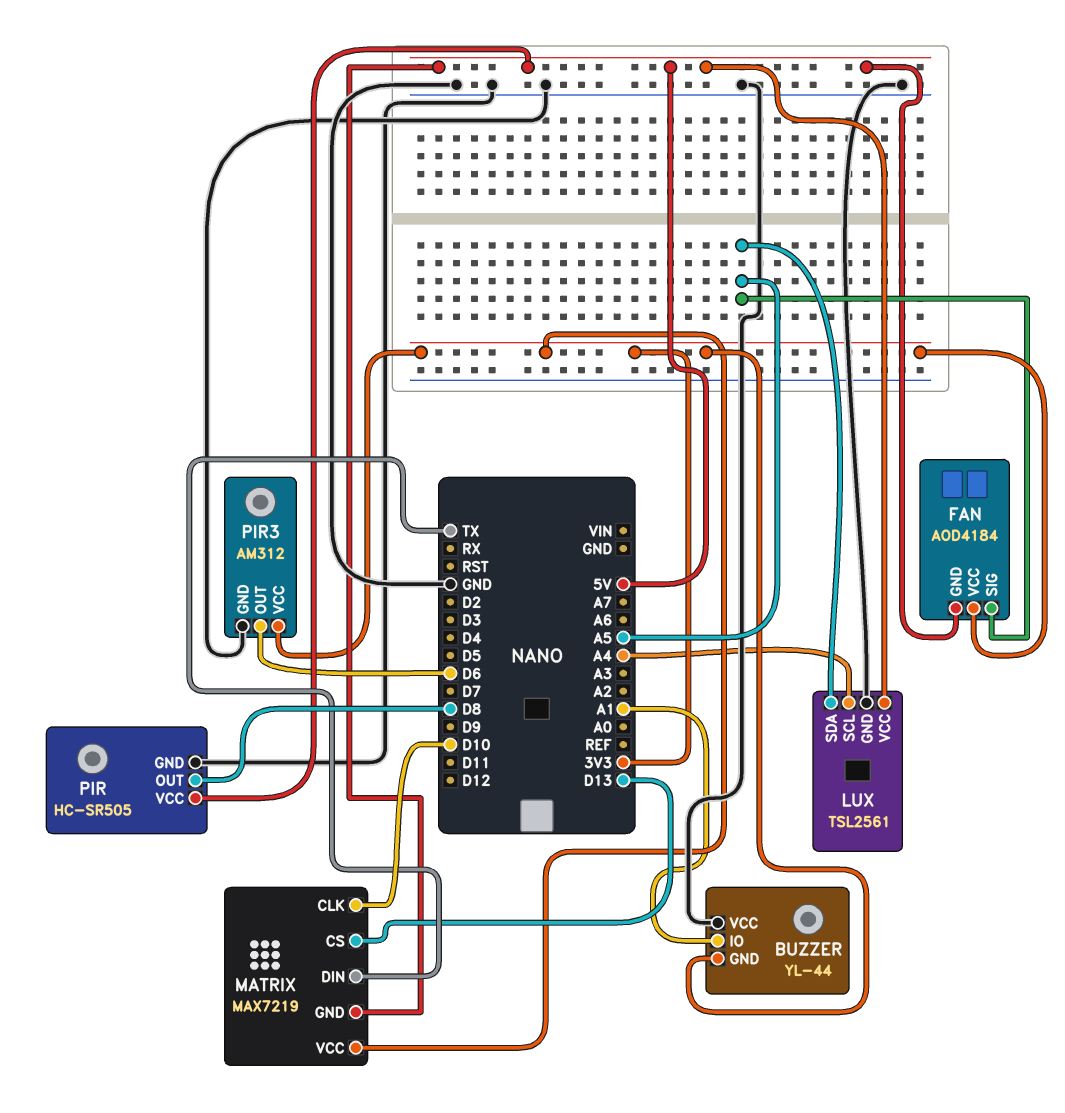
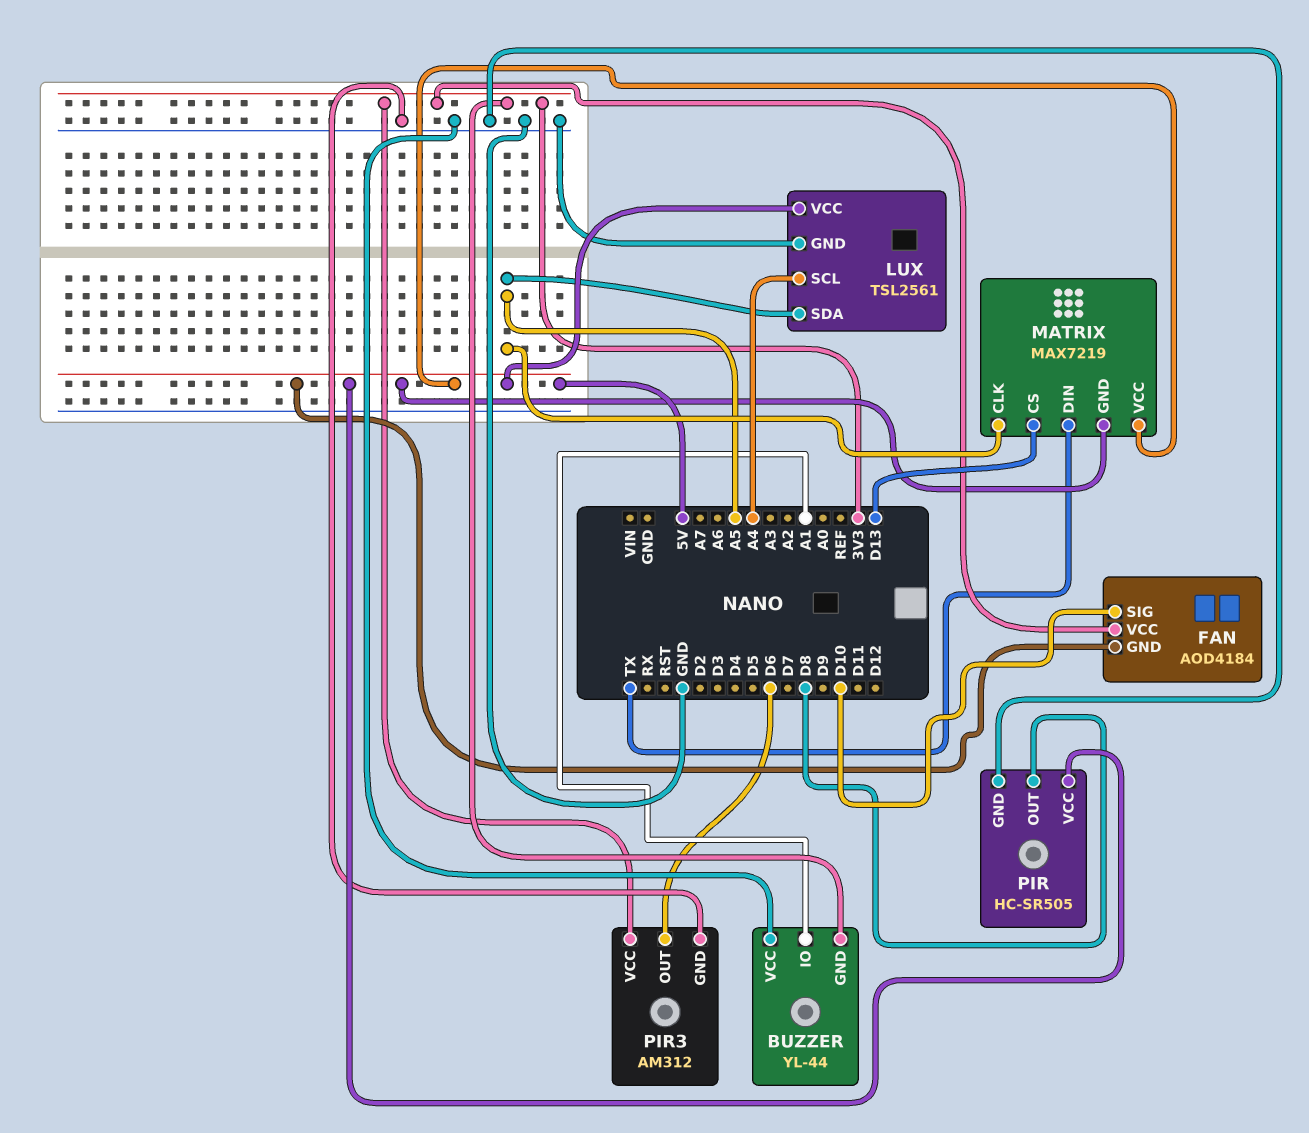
FAN pin SIG: A5 -> D10
MATRIX pin CLK: D10 -> A5
MATRIX pin VCC: 3V3 -> 5V

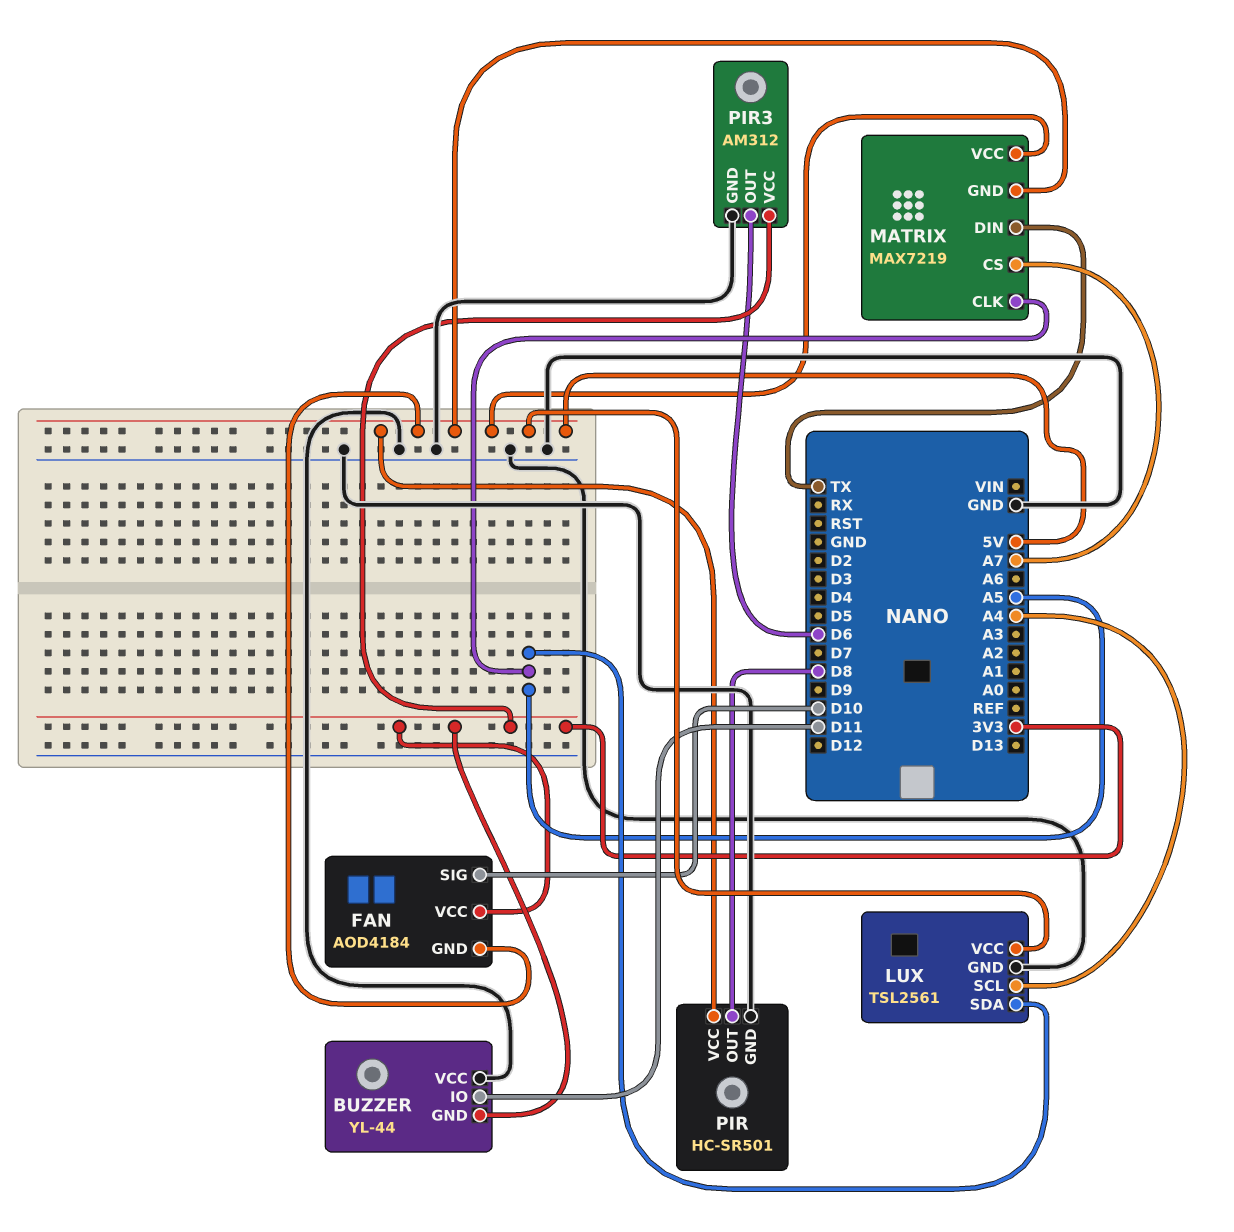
BUZZER pin IO: A1 -> D11
MATRIX pin CS: D13 -> A7
PIR: HC-SR505 -> HC-SR501

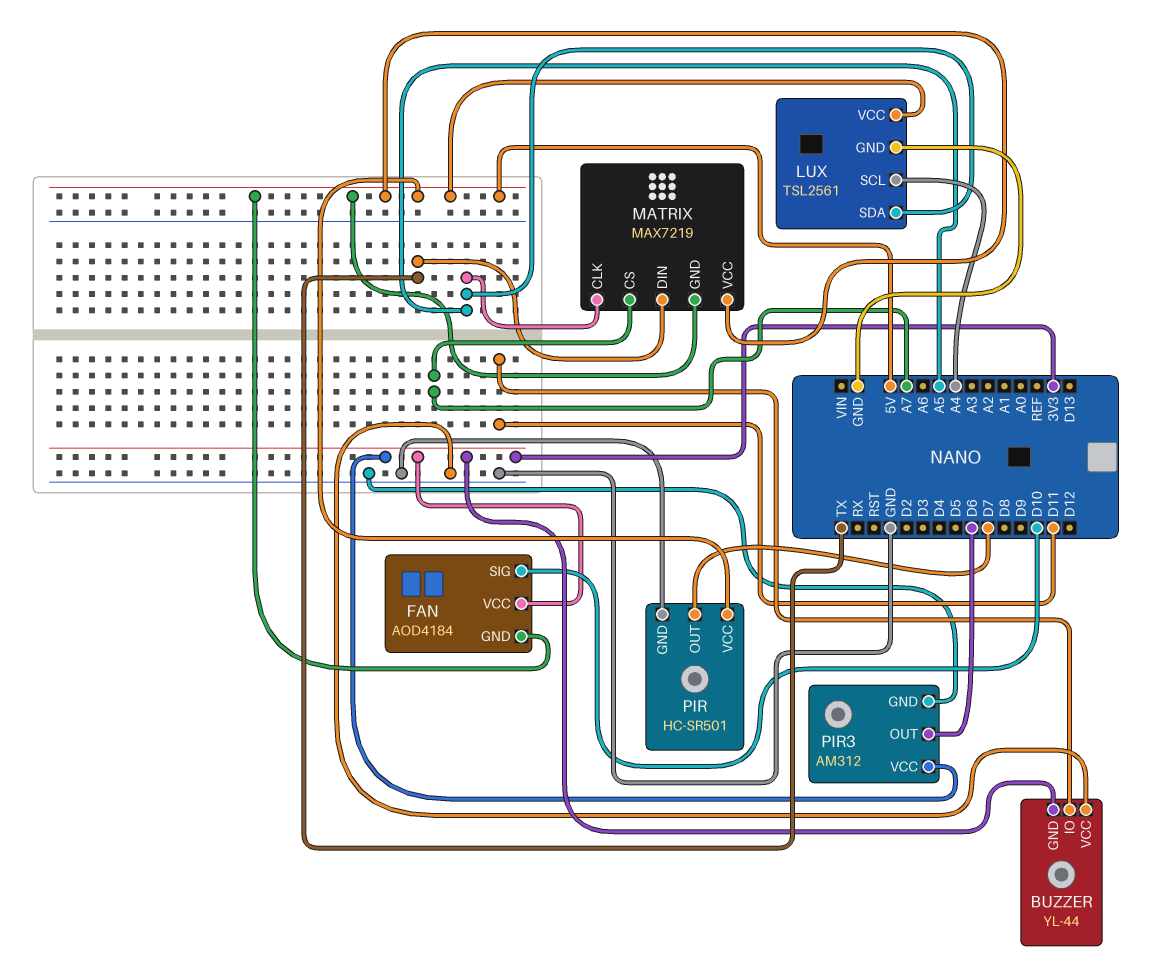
PIR pin OUT: D8 -> D7

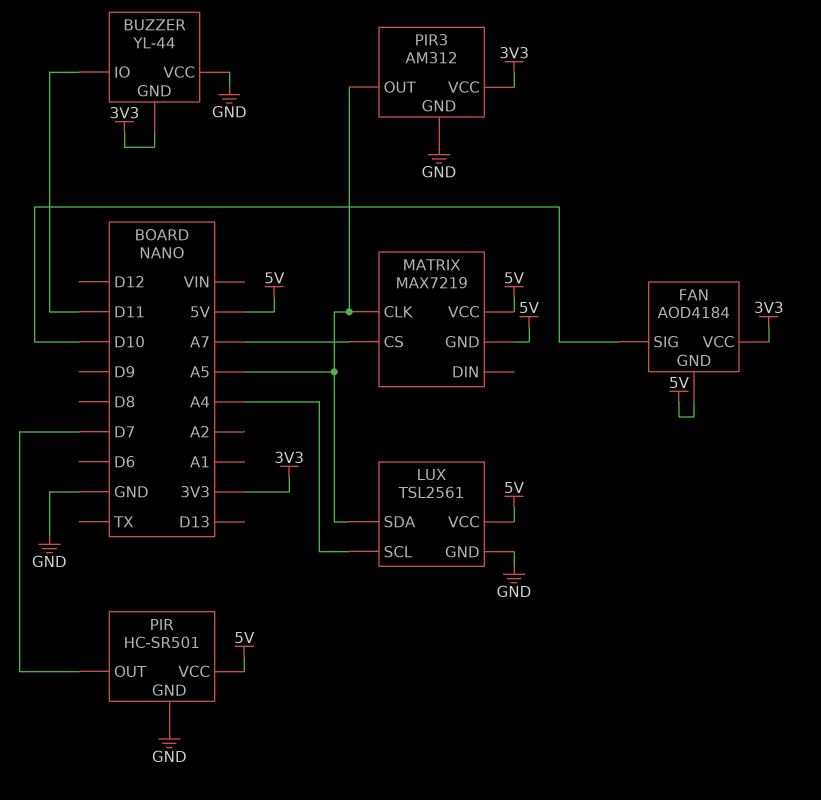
MATRIX pin DIN: TX -> none
PIR3 pin OUT: D6 -> A5

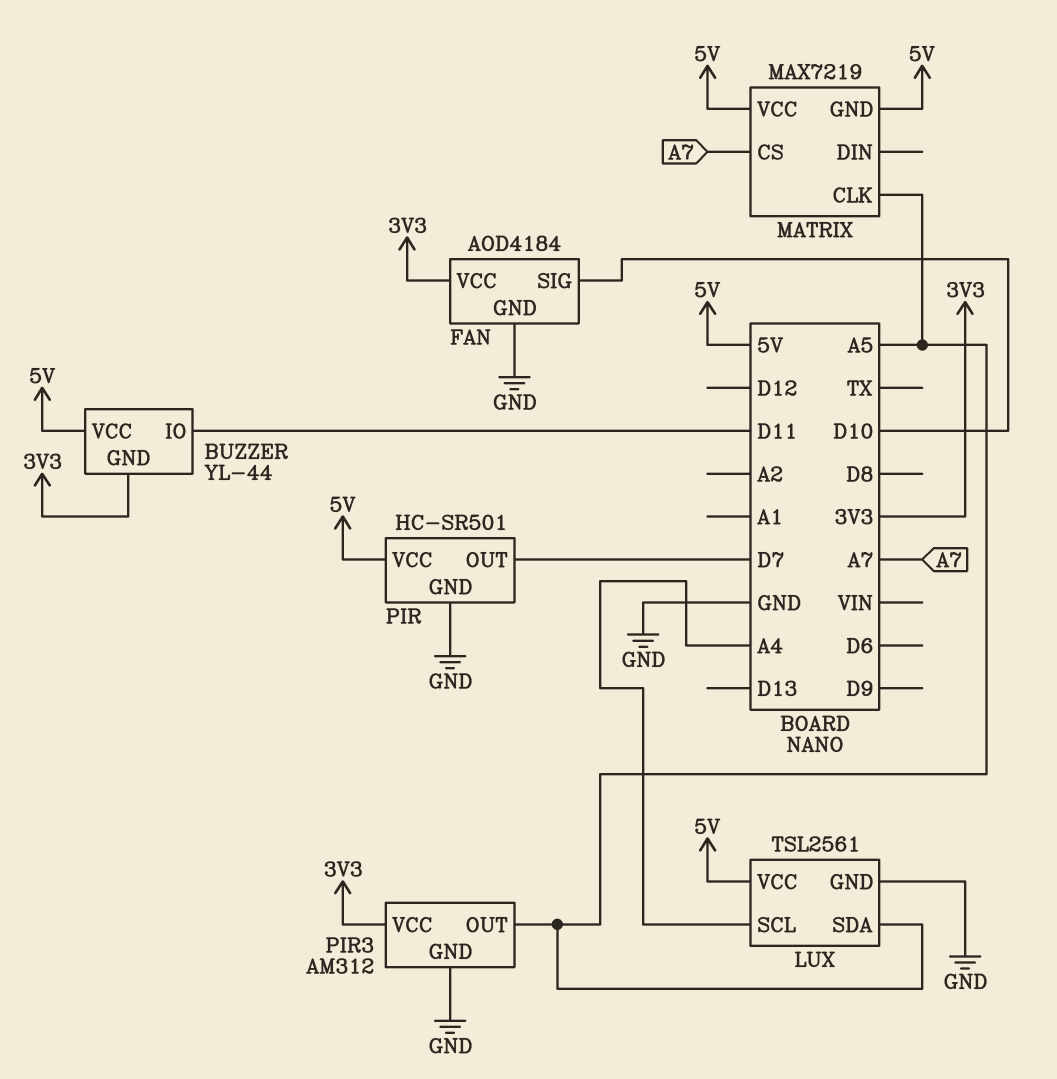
BUZZER pin VCC: GND -> 5V
FAN pin GND: 5V -> GND

